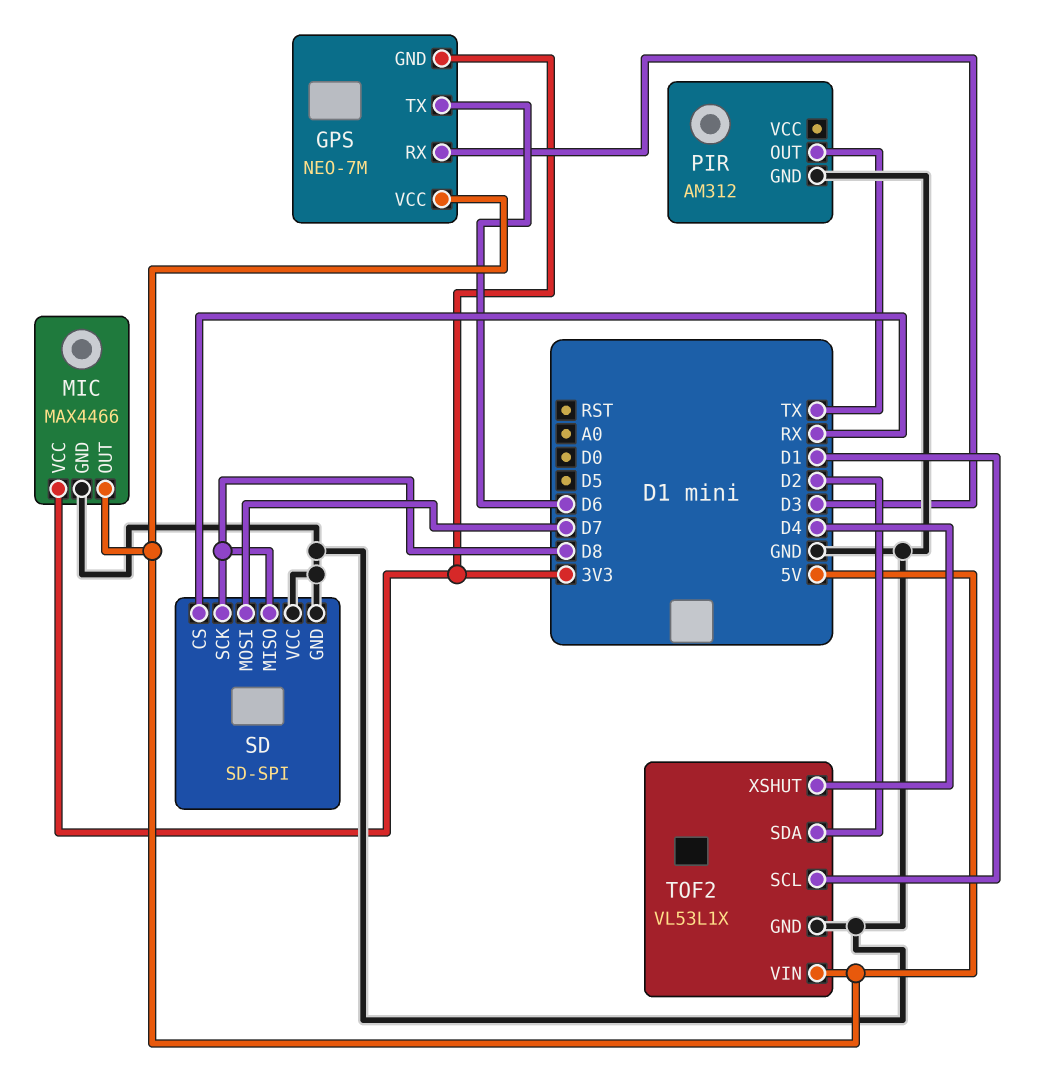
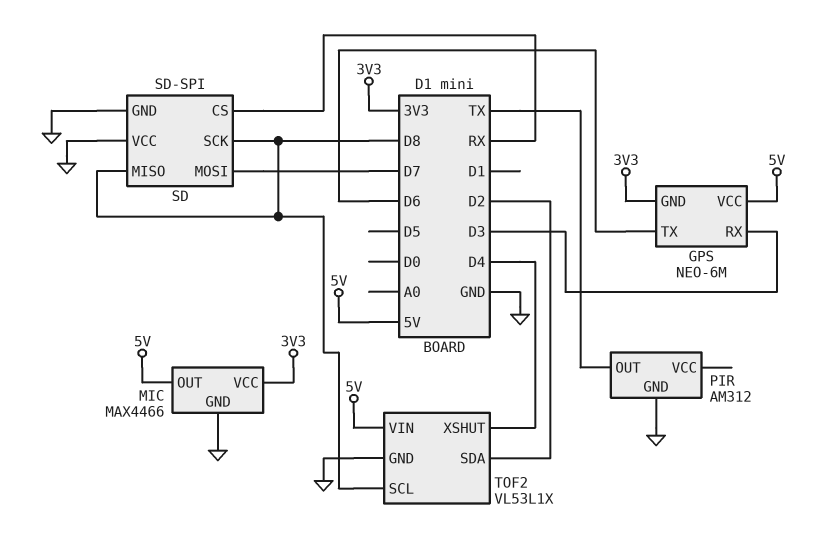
GPS: NEO-7M -> NEO-6M
TOF2 pin SCL: D1 -> D8

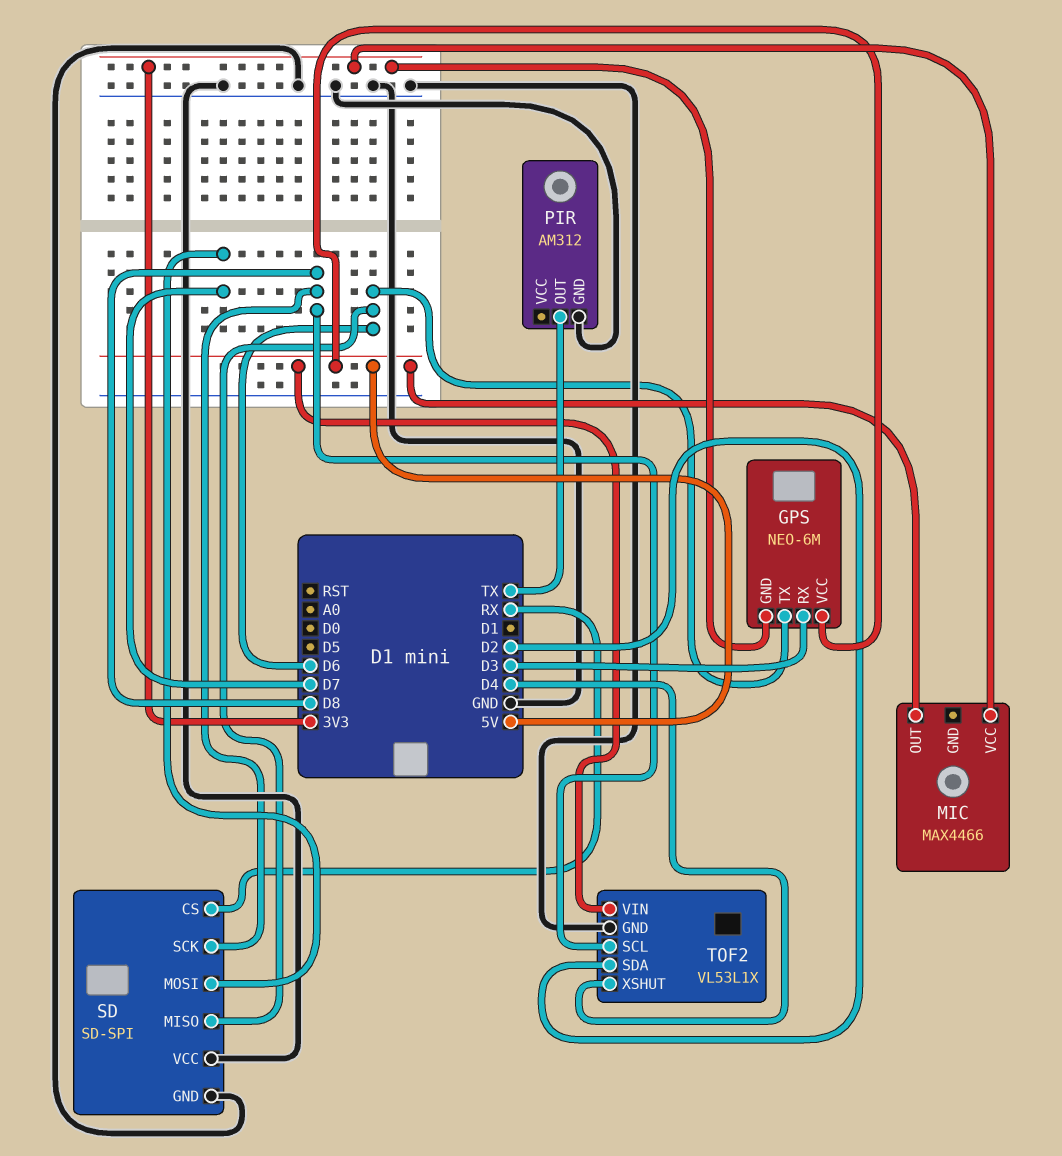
MIC pin GND: GND -> none
SD pin MISO: D8 -> D6

